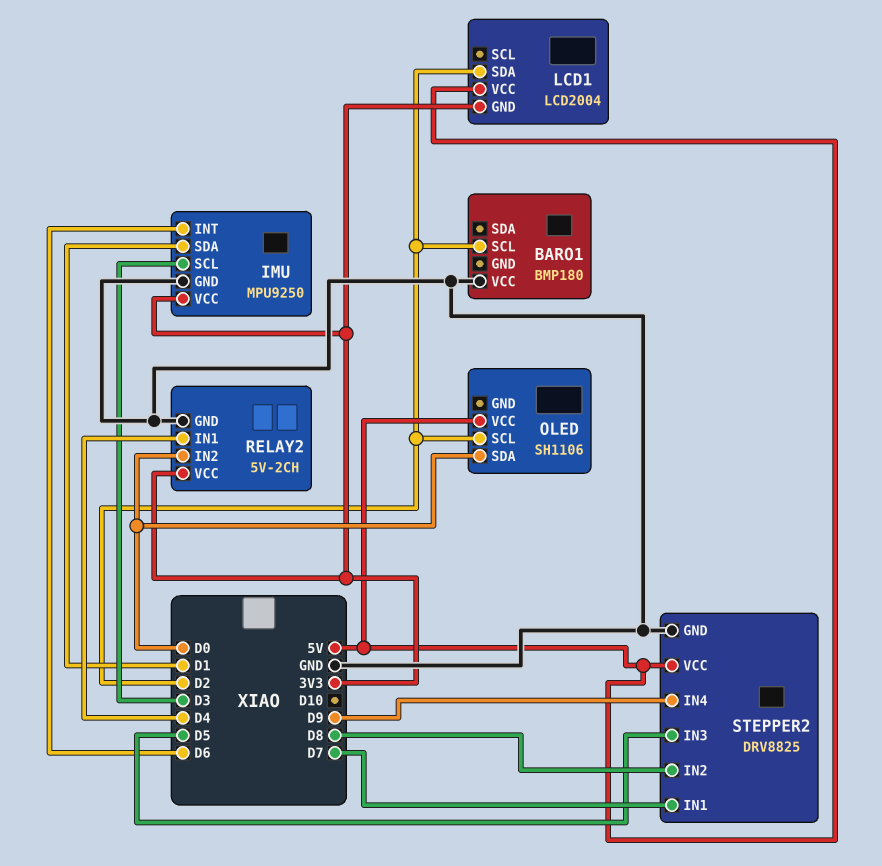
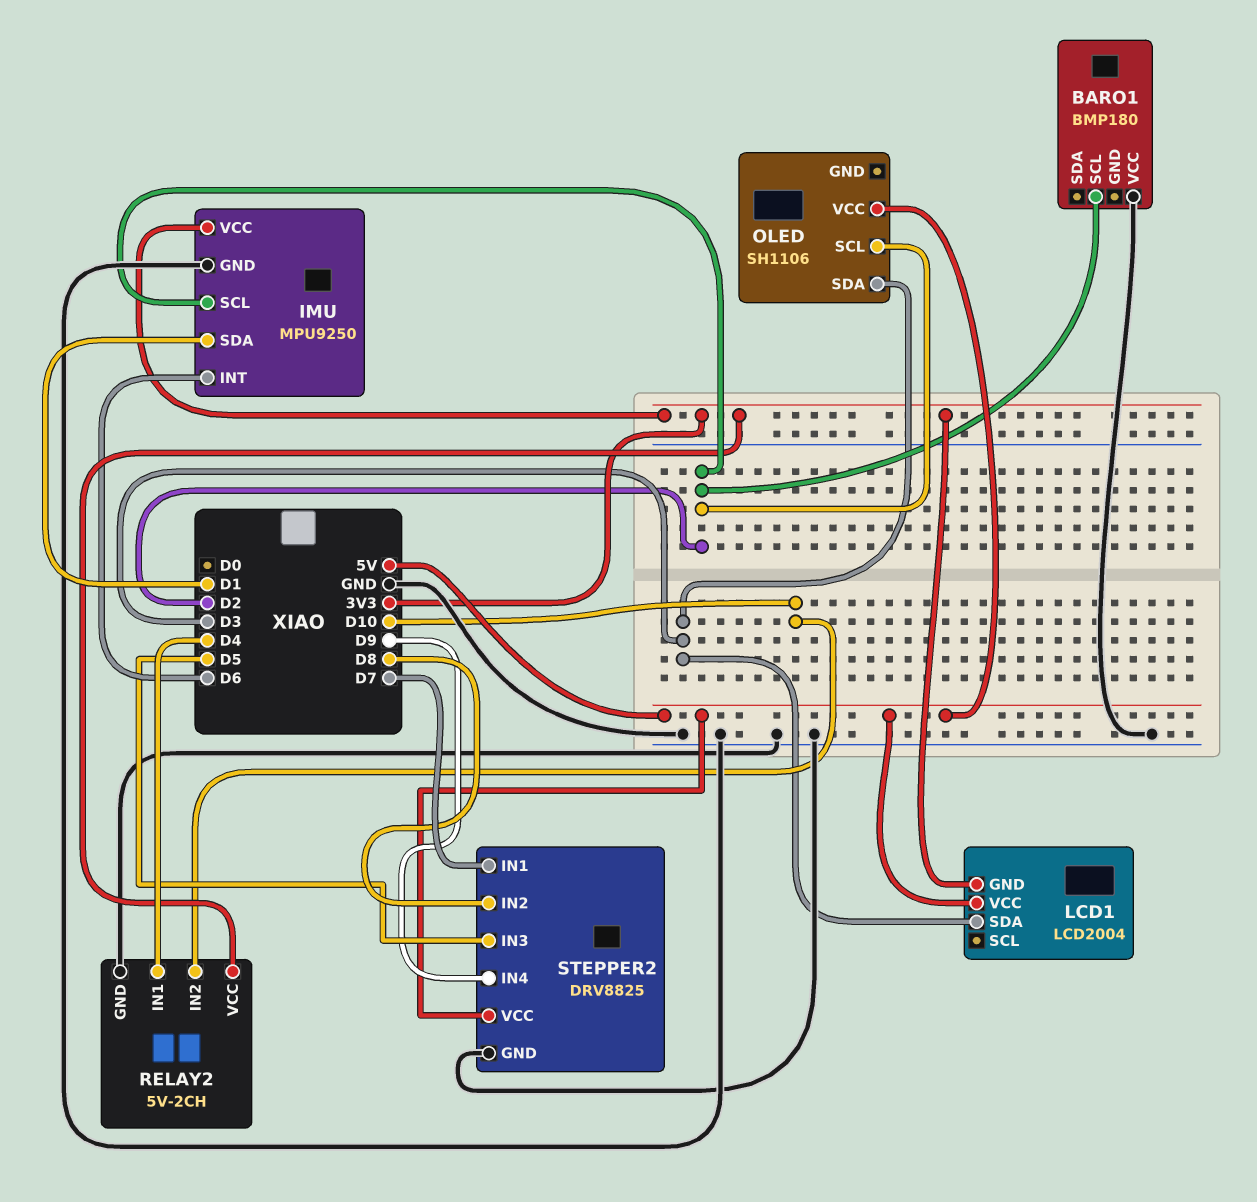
IMU pin SCL: D3 -> D2
LCD1 pin SDA: D2 -> D3
OLED pin SDA: D0 -> D3
RELAY2 pin IN2: D0 -> D10

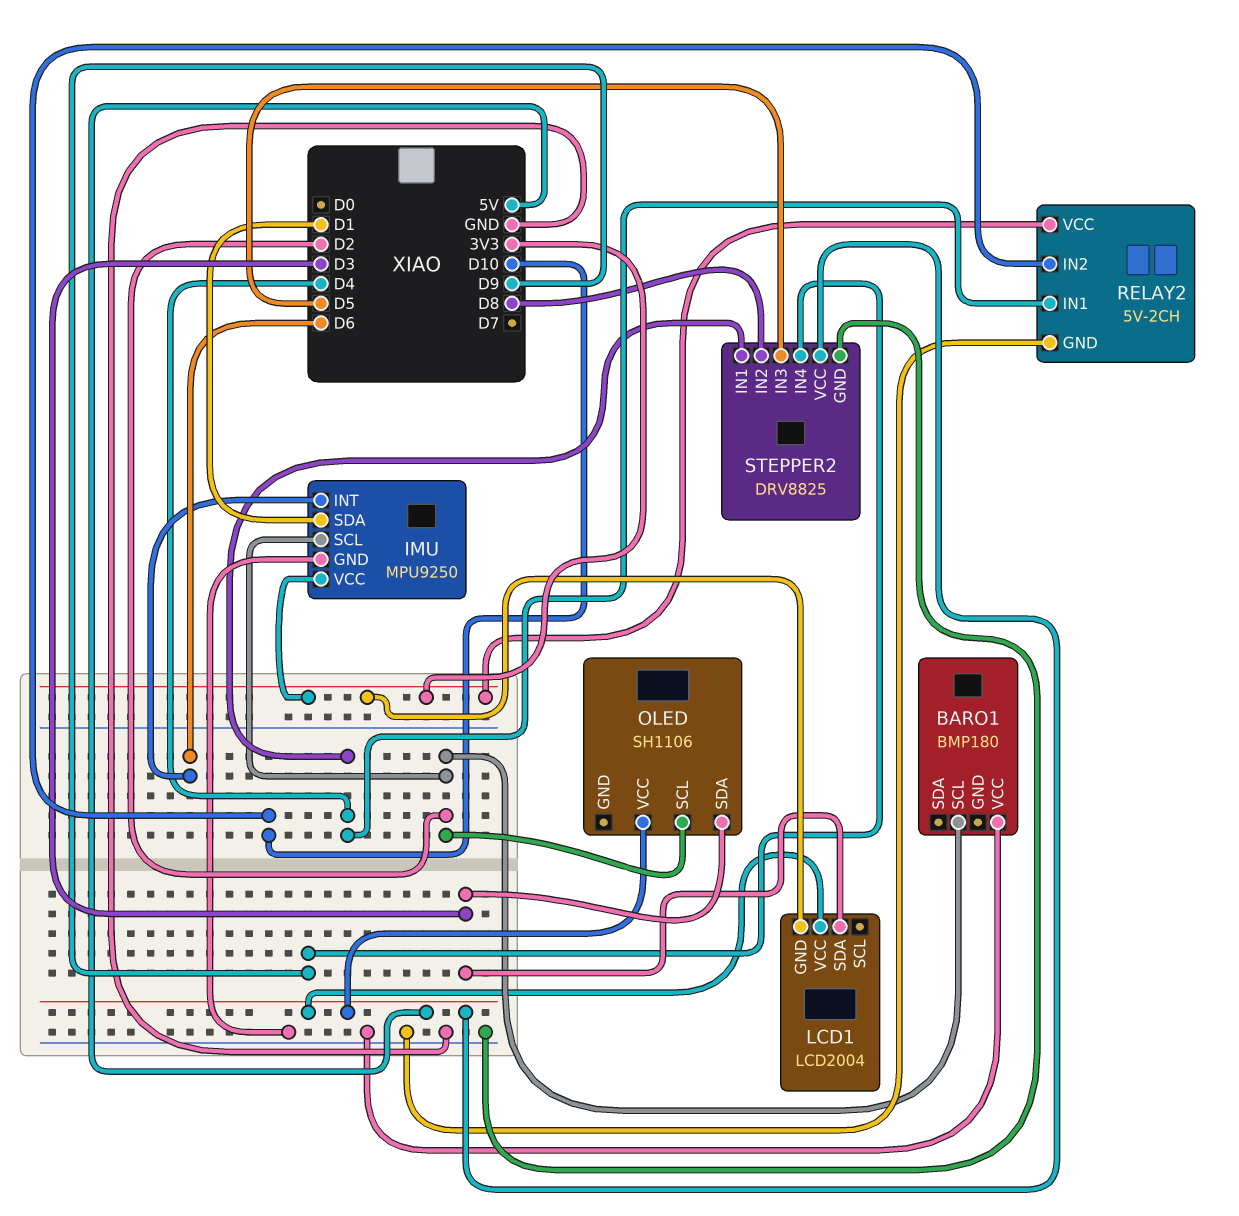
STEPPER2 pin IN1: D7 -> D4

